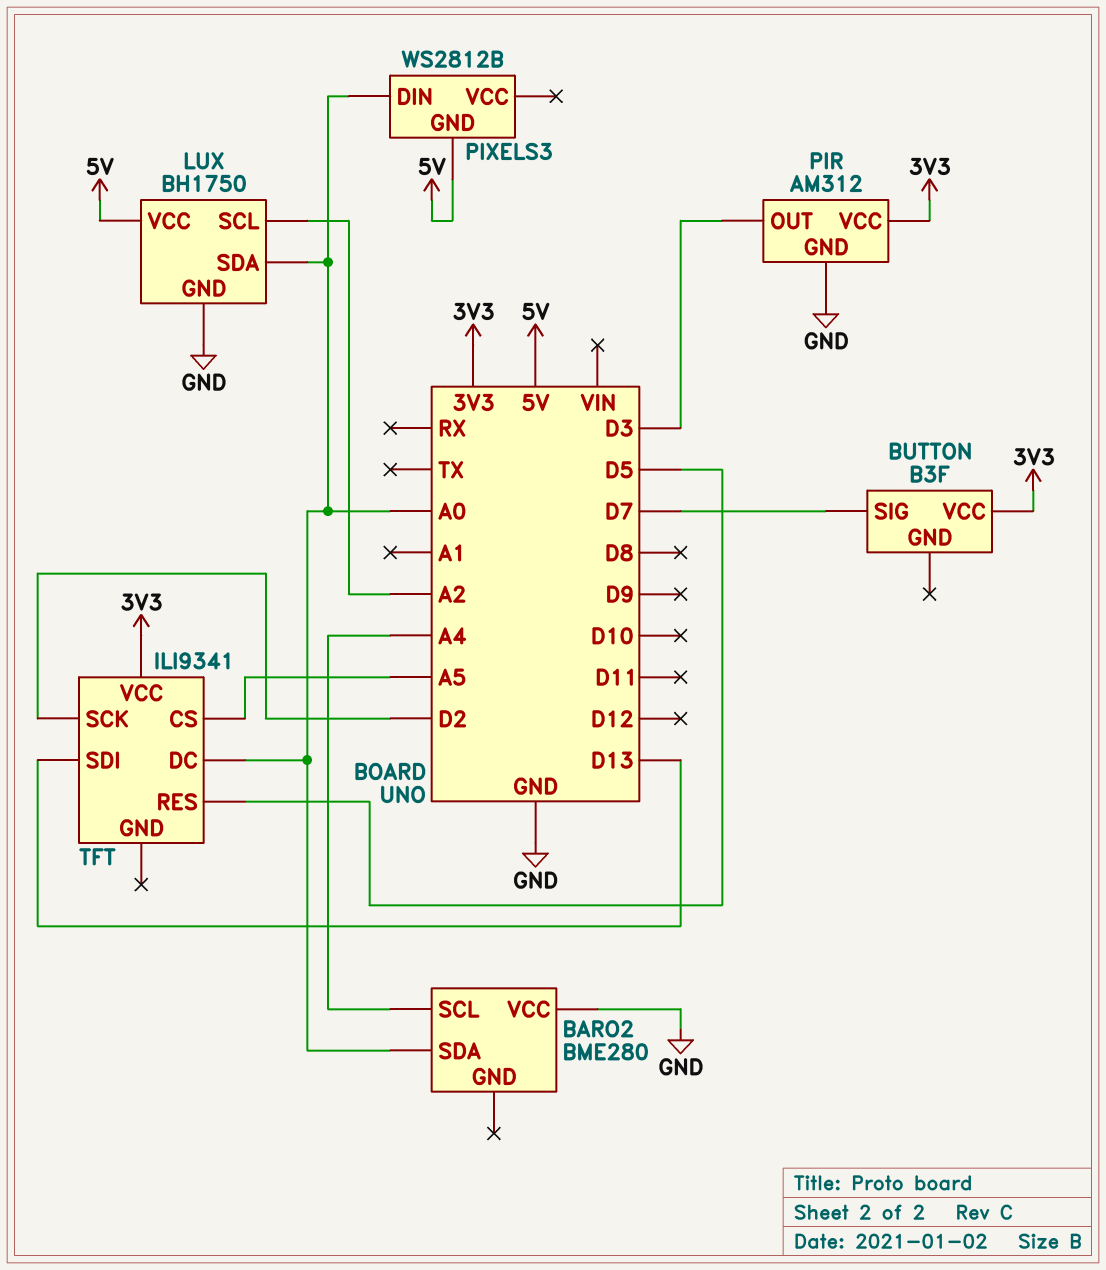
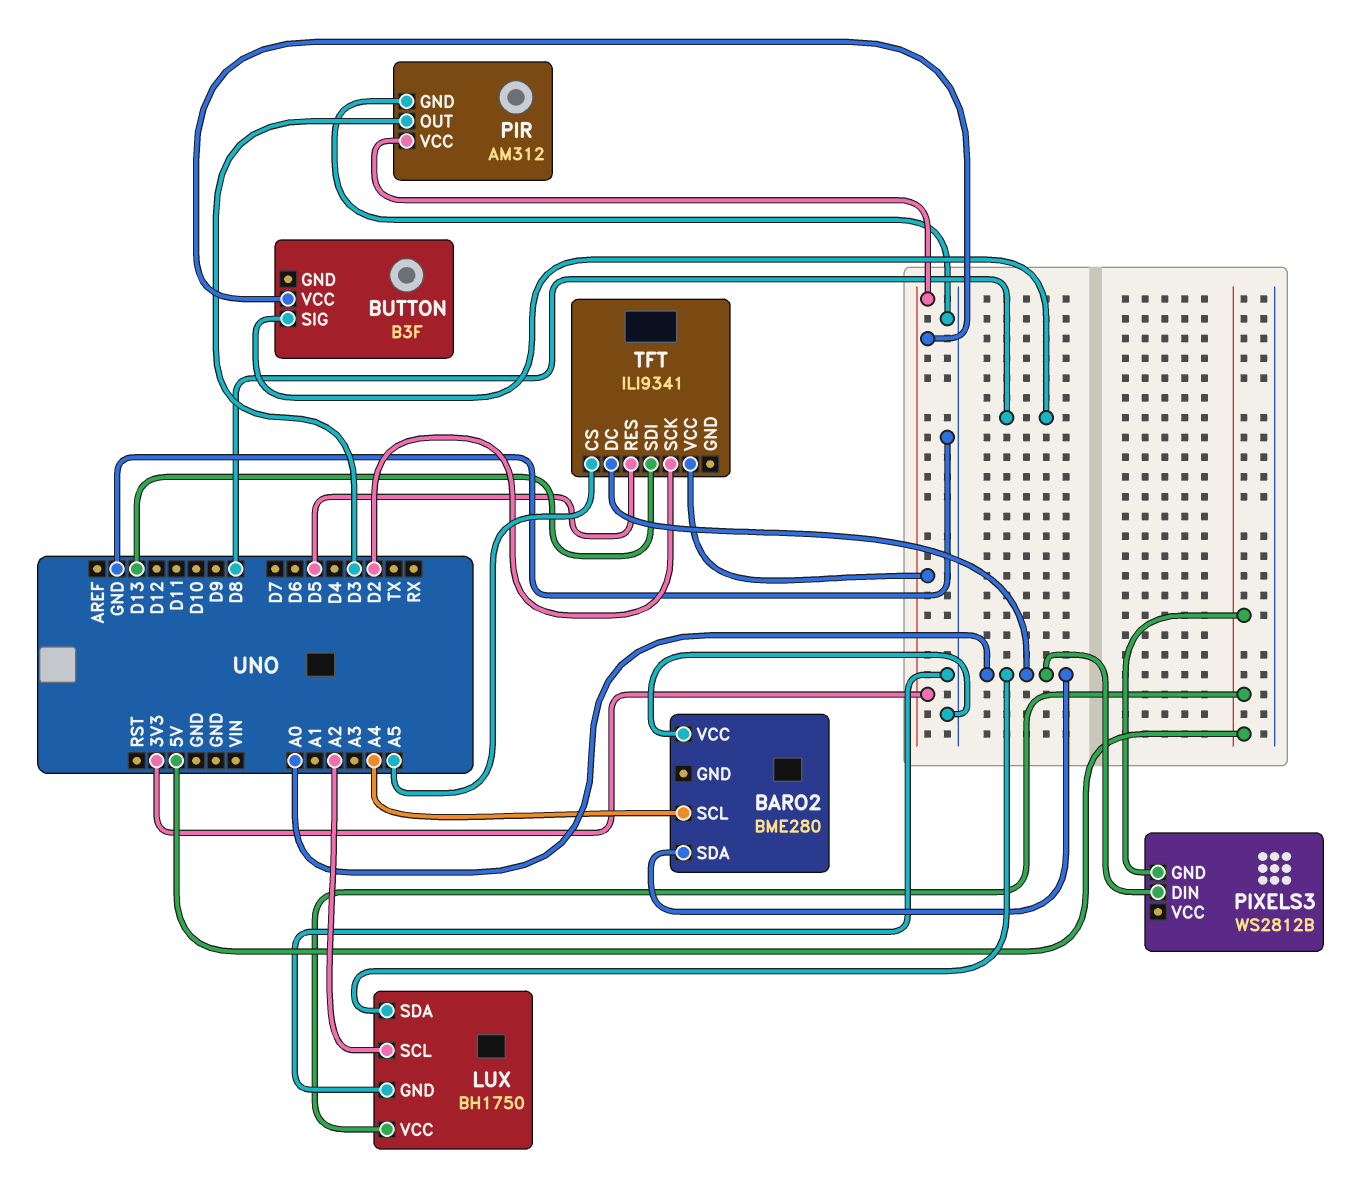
BUTTON pin SIG: D7 -> D8

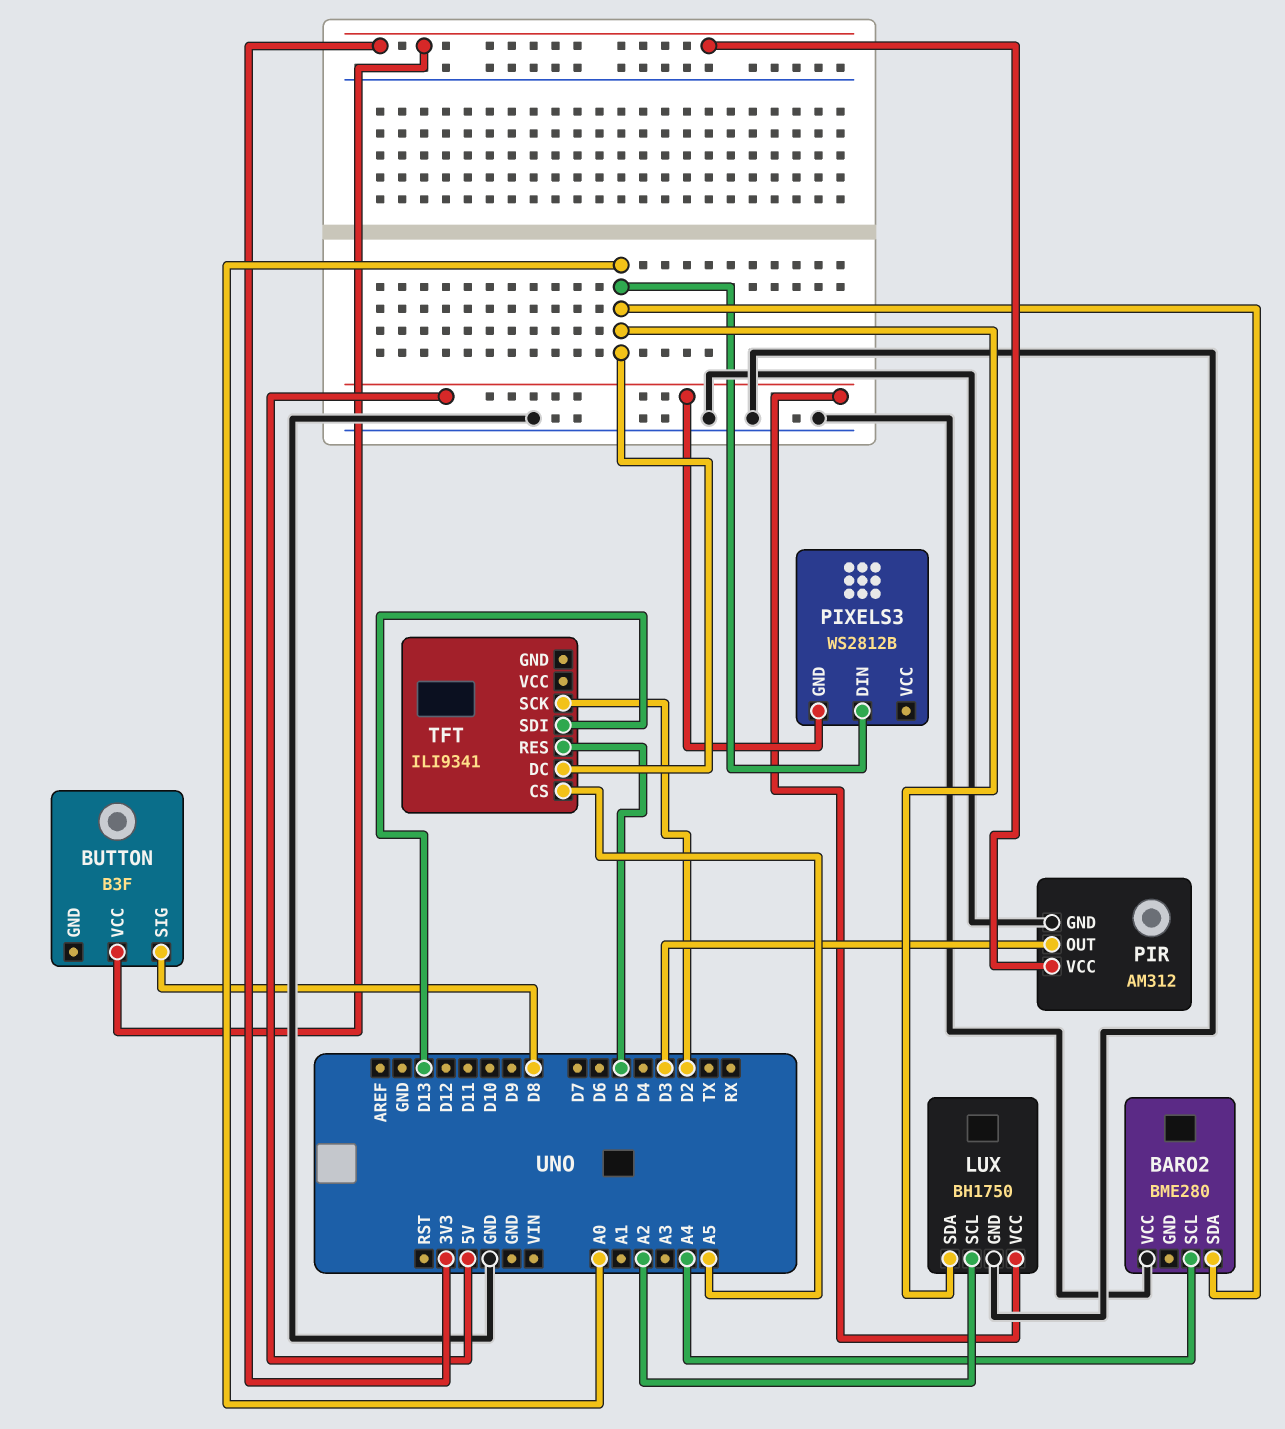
TFT pin VCC: 3V3 -> none

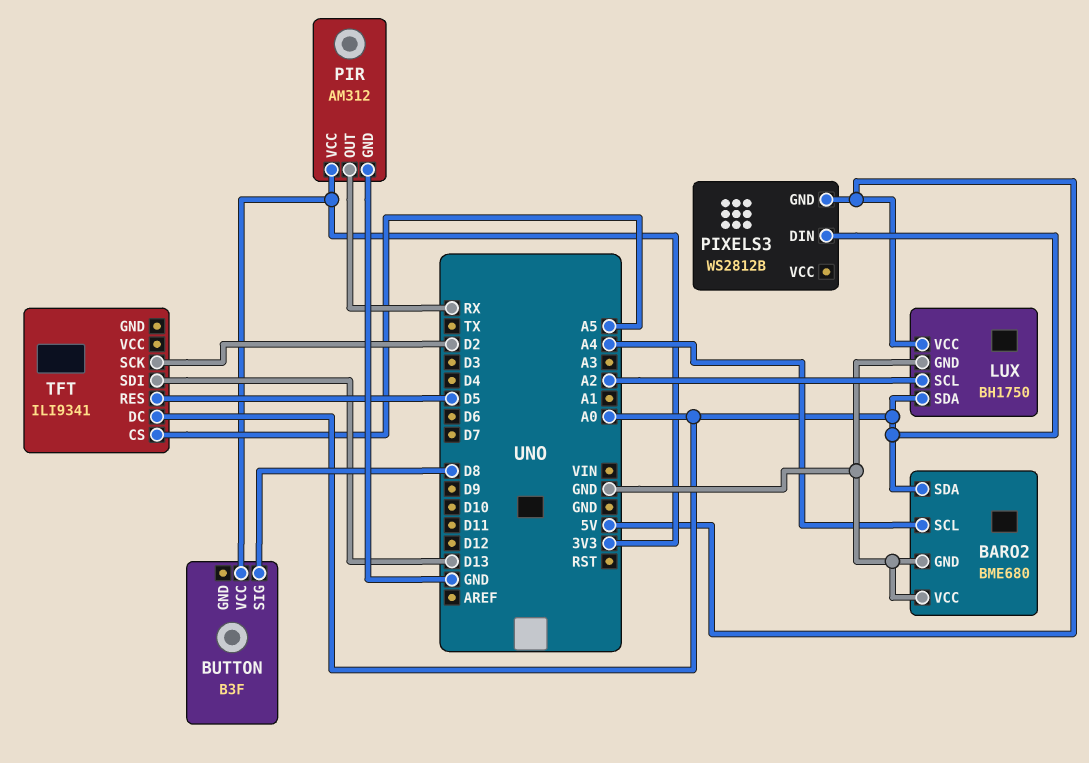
BARO2: BME280 -> BME680
BARO2 pin GND: none -> GND
PIR pin OUT: D3 -> RX

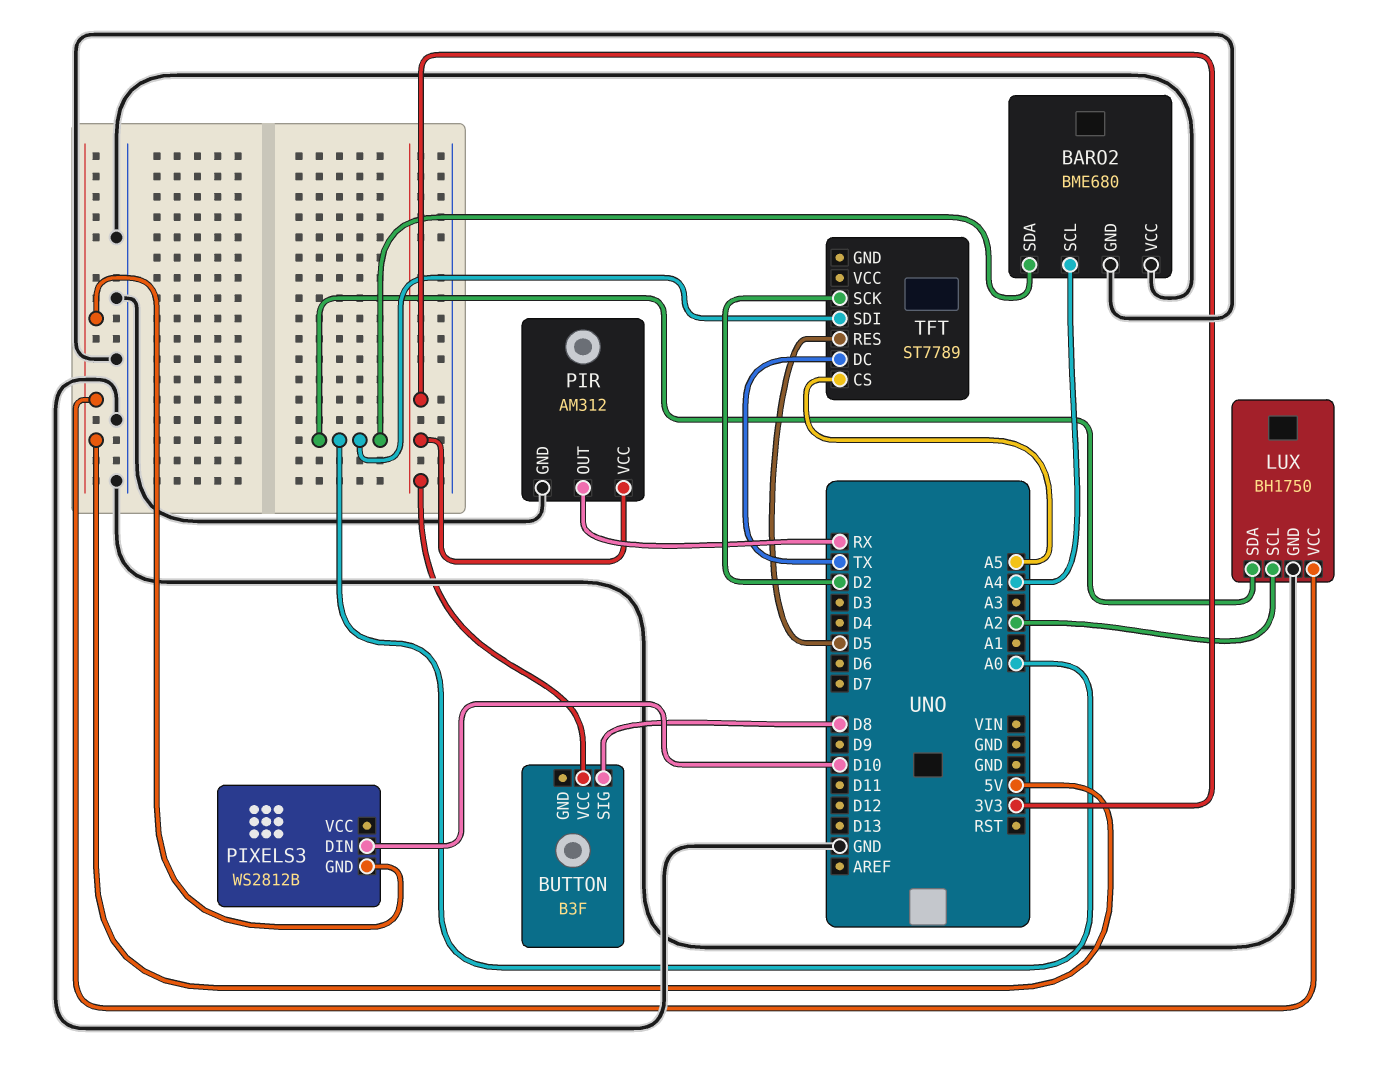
PIXELS3 pin DIN: A0 -> D10
TFT: ILI9341 -> ST7789
TFT pin DC: A0 -> TX
TFT pin SDI: D13 -> A0

